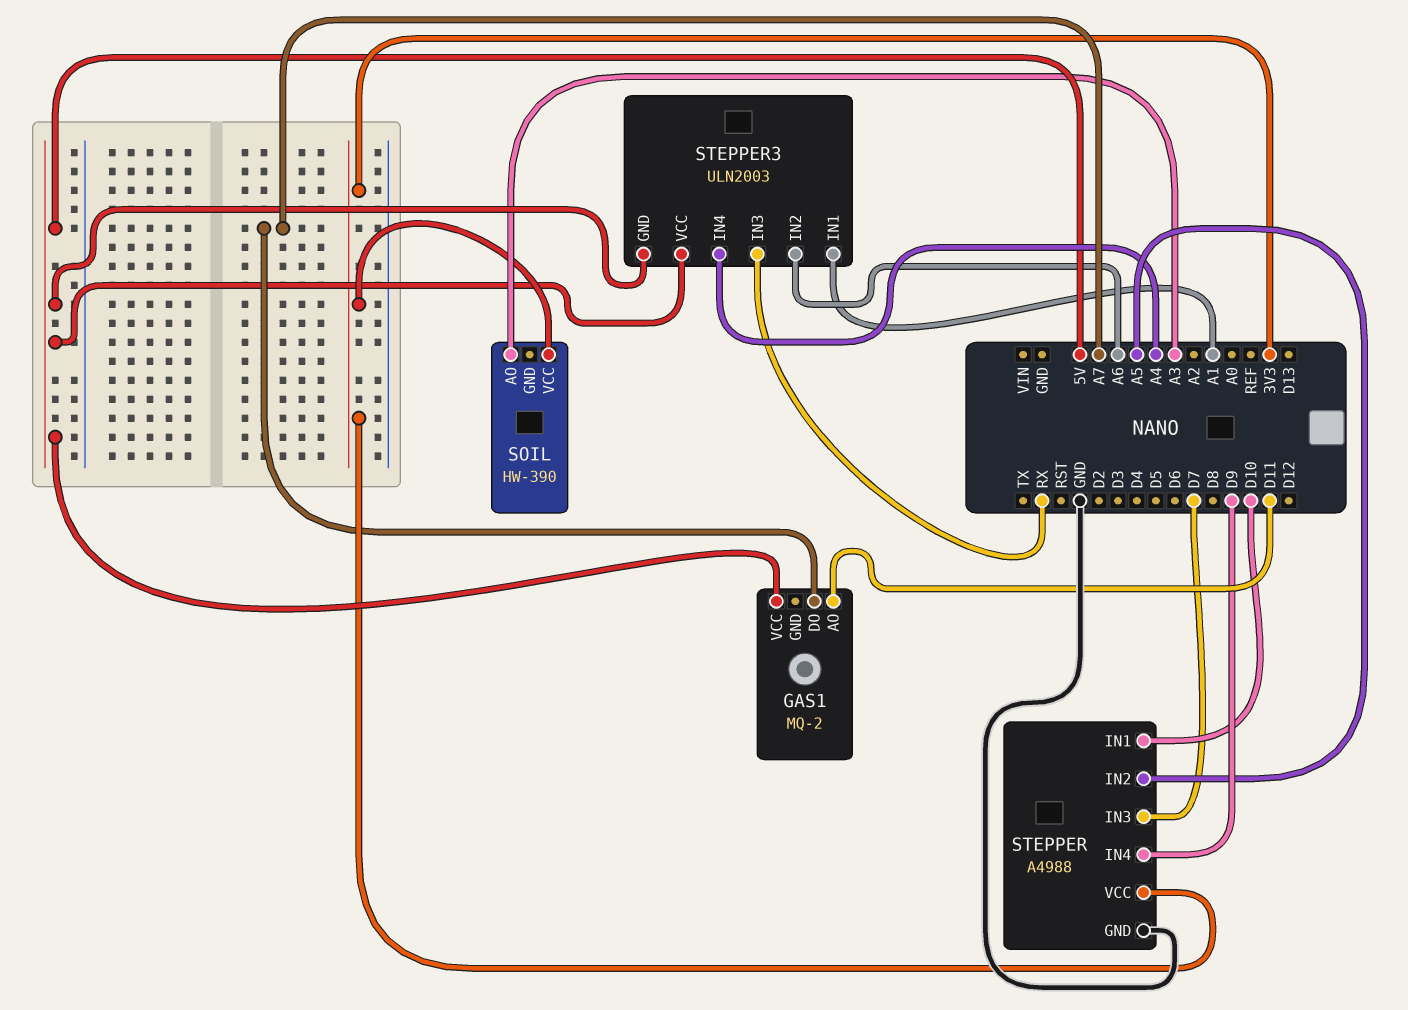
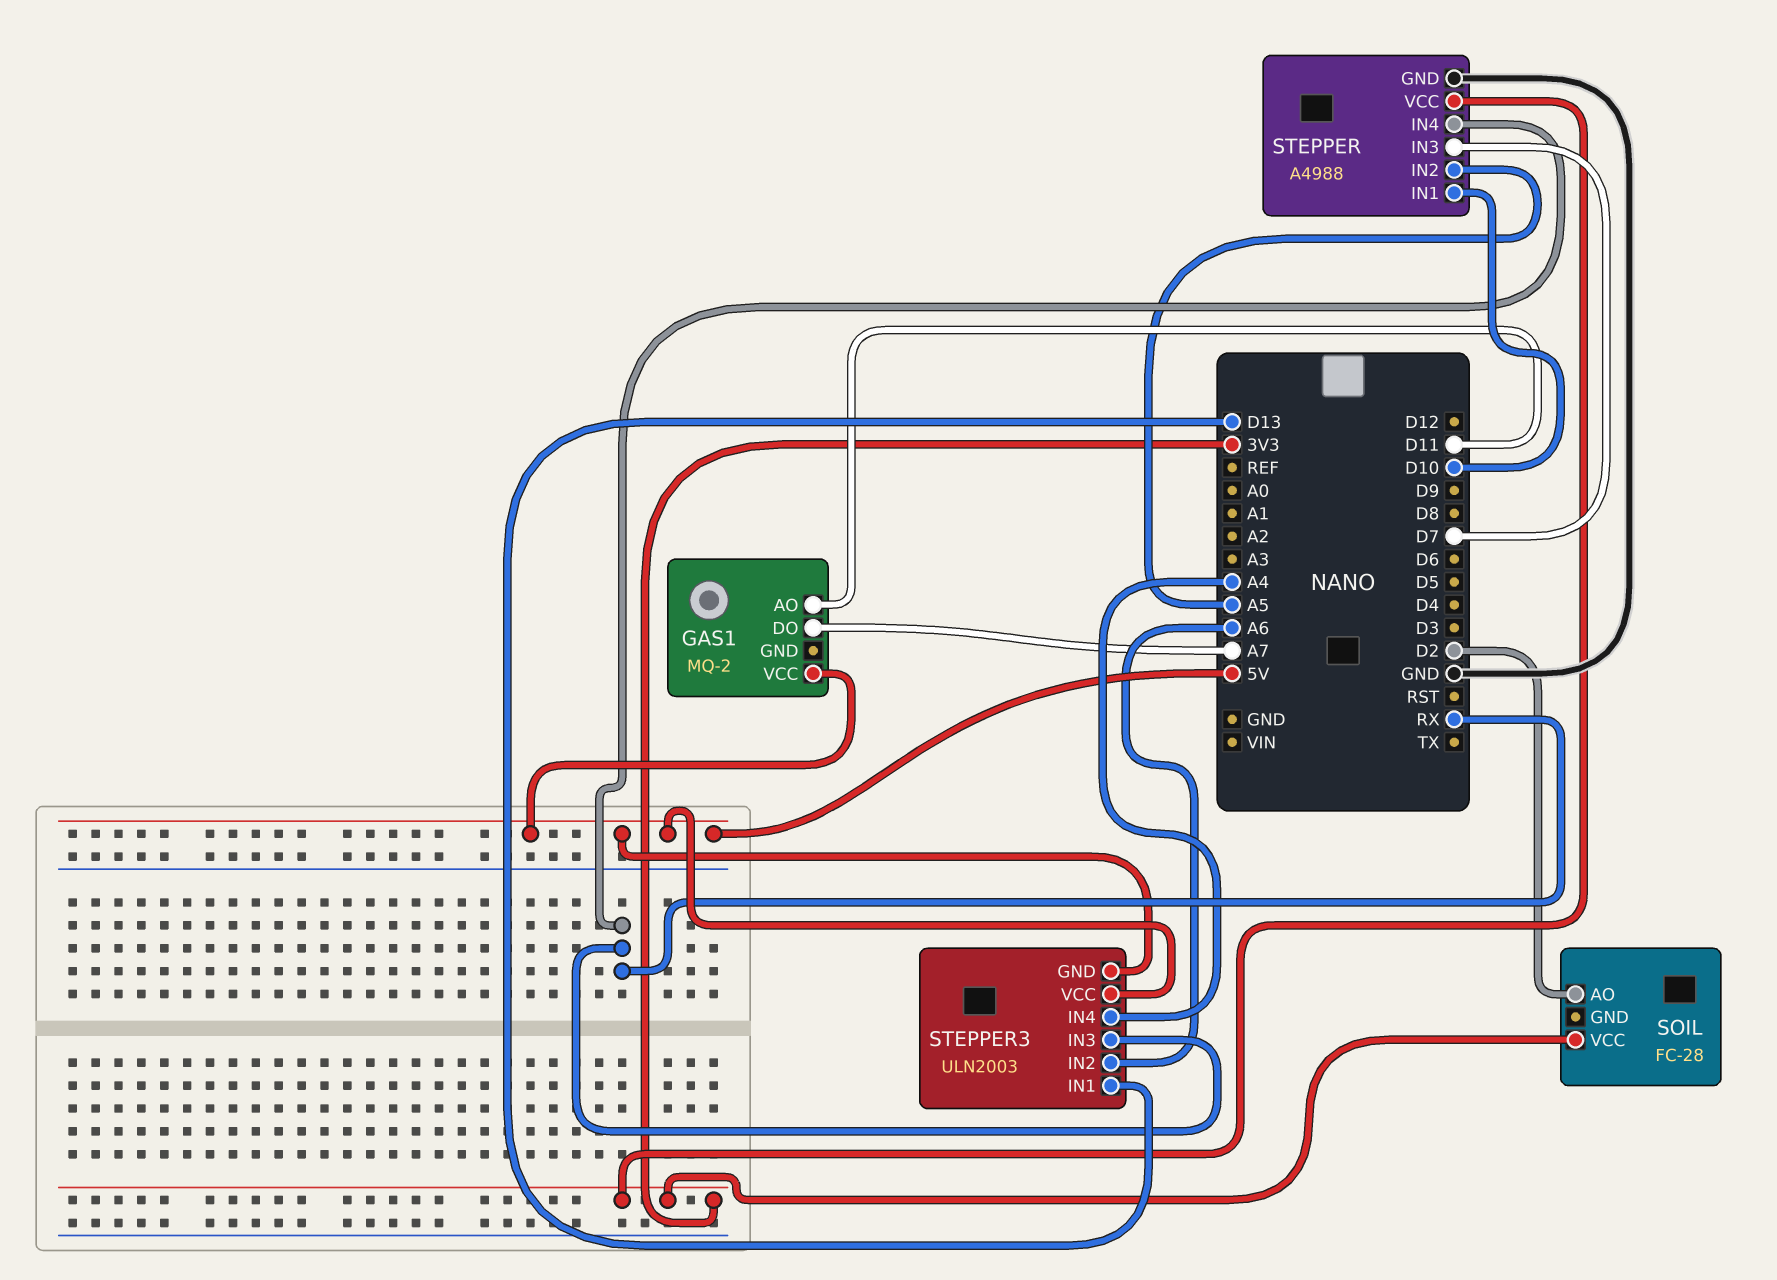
SOIL: HW-390 -> FC-28
SOIL pin AO: A3 -> D2
STEPPER pin IN4: D9 -> RX
STEPPER3 pin IN1: A1 -> D13

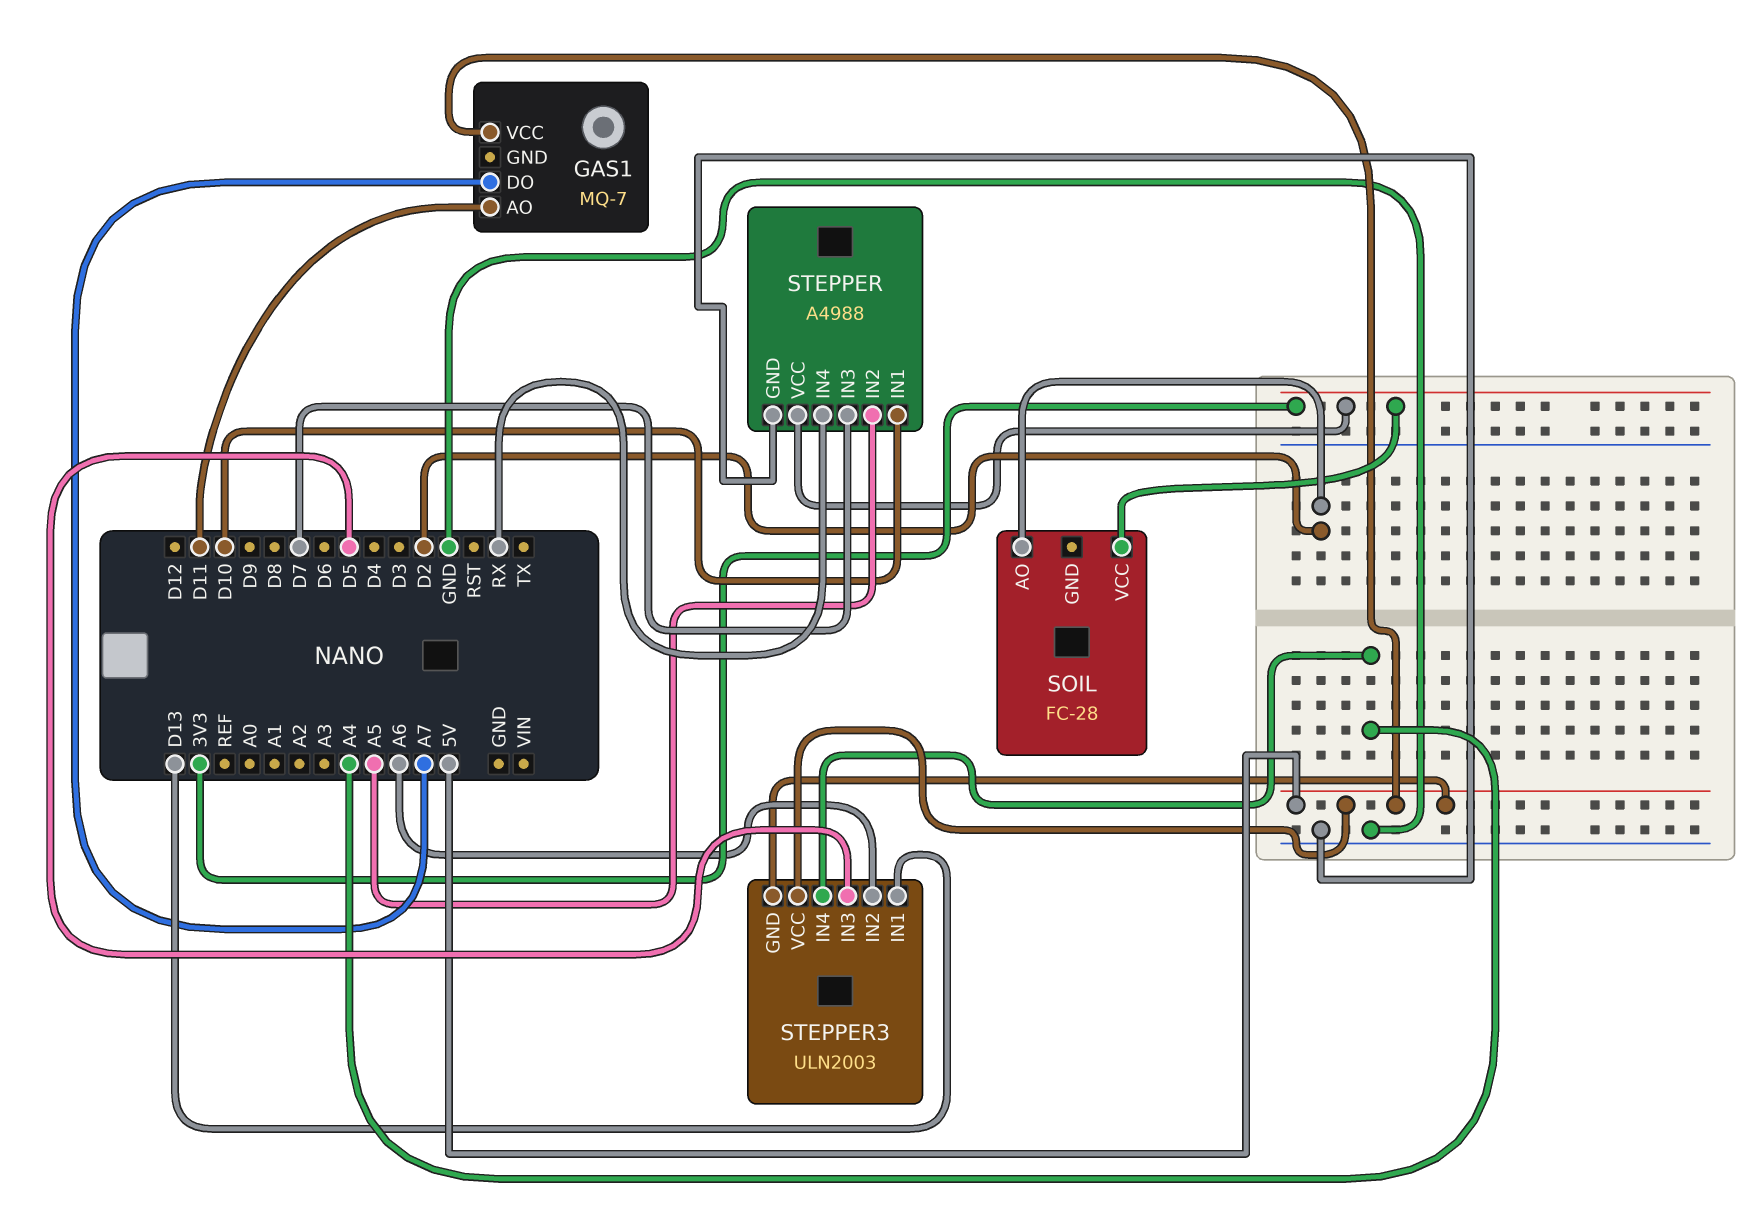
GAS1: MQ-2 -> MQ-7
STEPPER3 pin IN3: RX -> D5

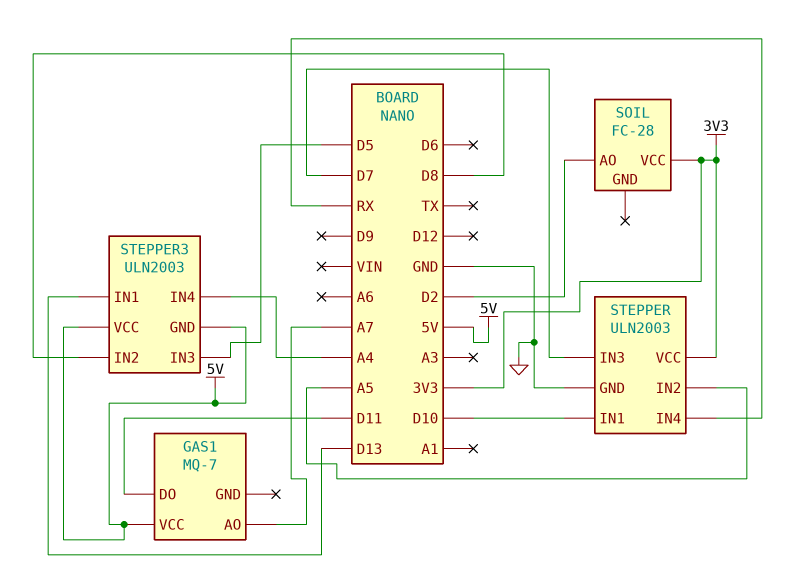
GAS1 pin AO: D11 -> A7
GAS1 pin DO: A7 -> D11
STEPPER: A4988 -> ULN2003
STEPPER3 pin IN2: A6 -> D8

